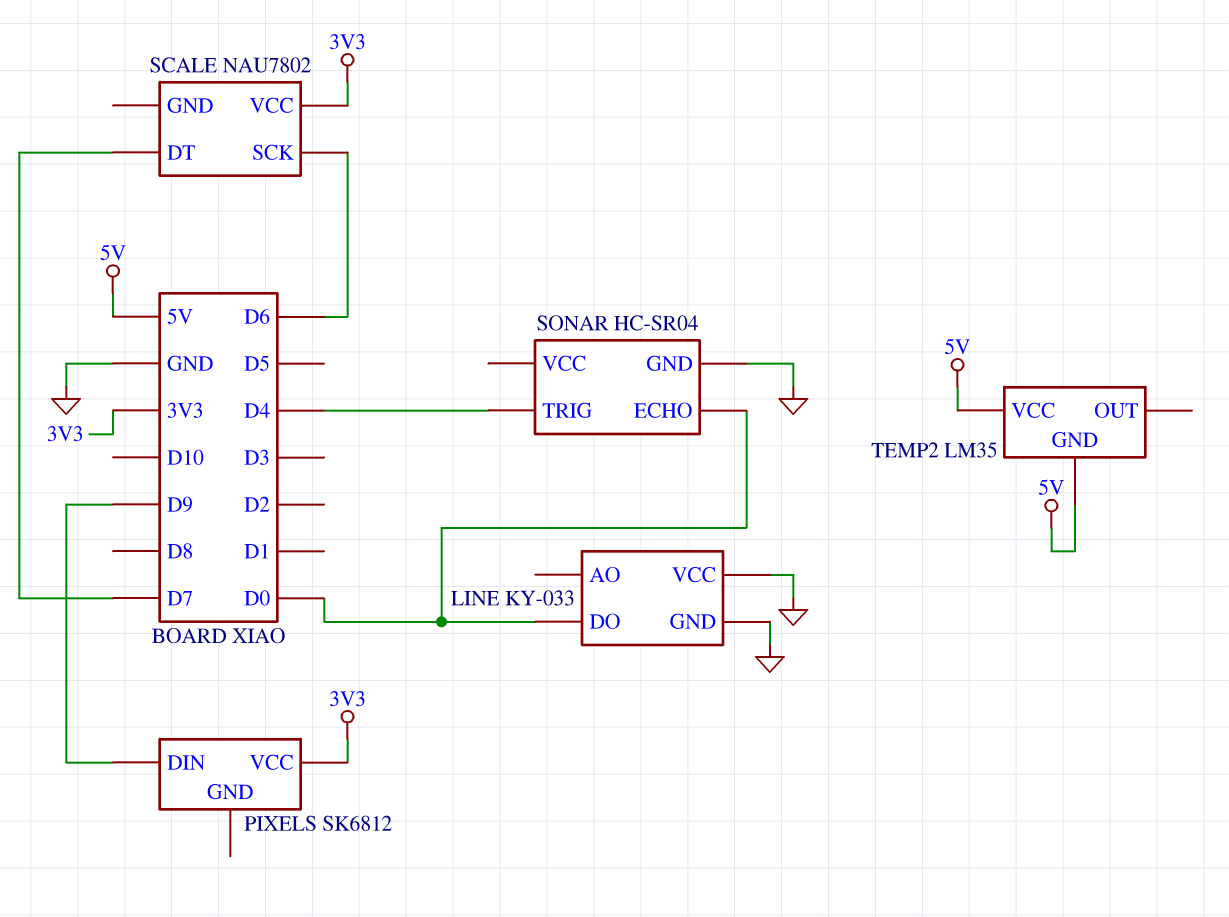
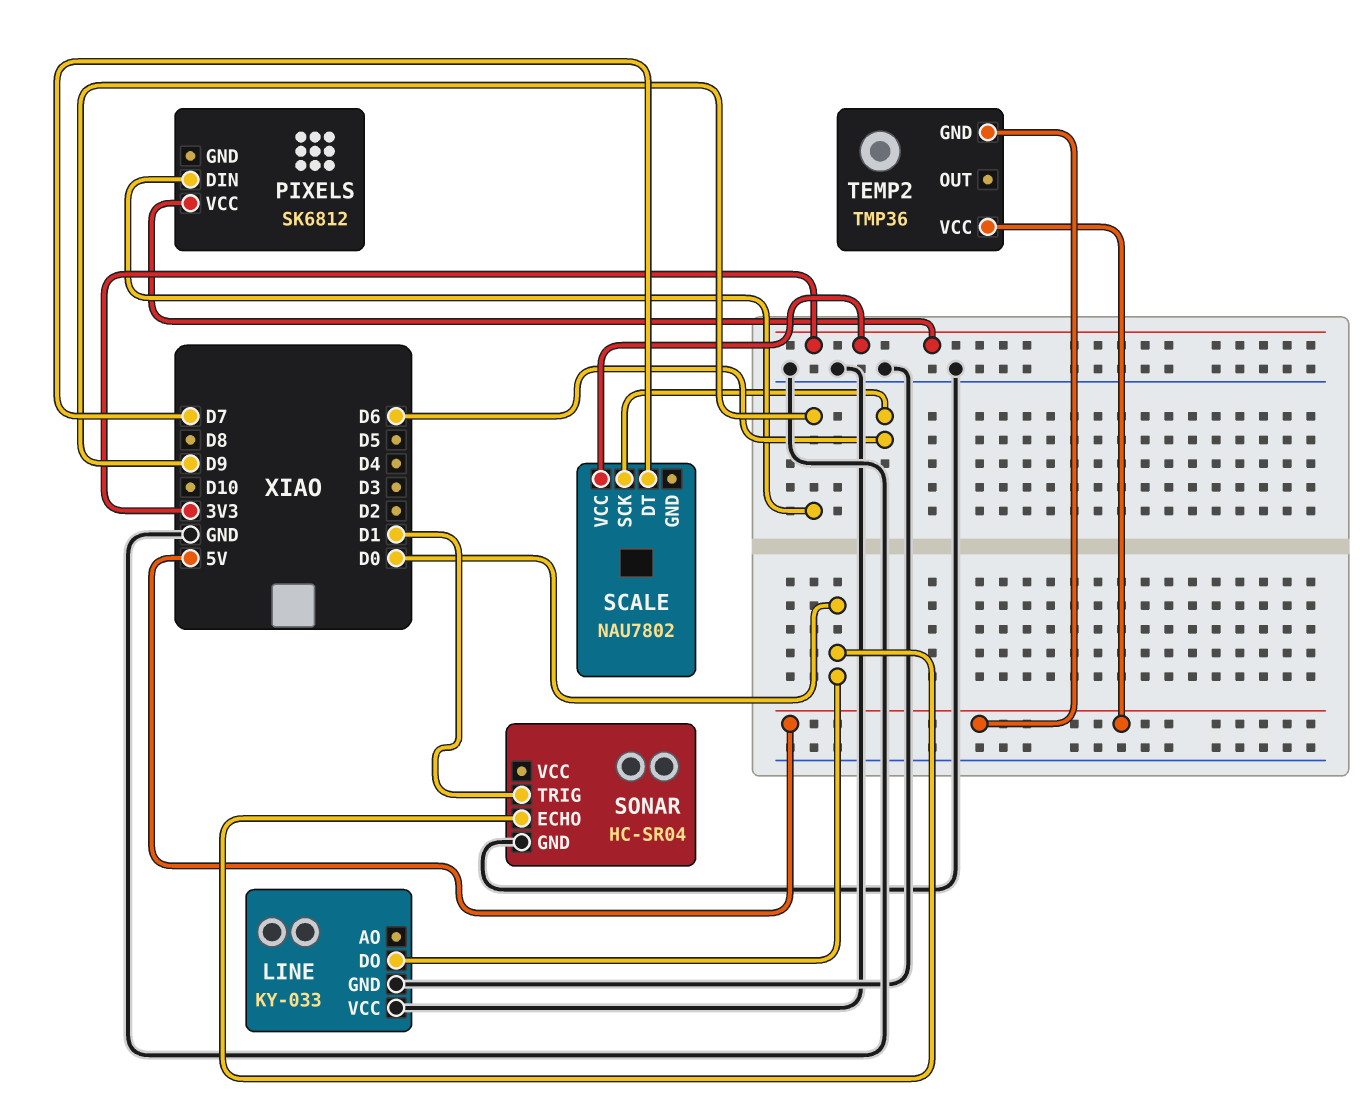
SONAR pin TRIG: D4 -> D1
TEMP2: LM35 -> TMP36

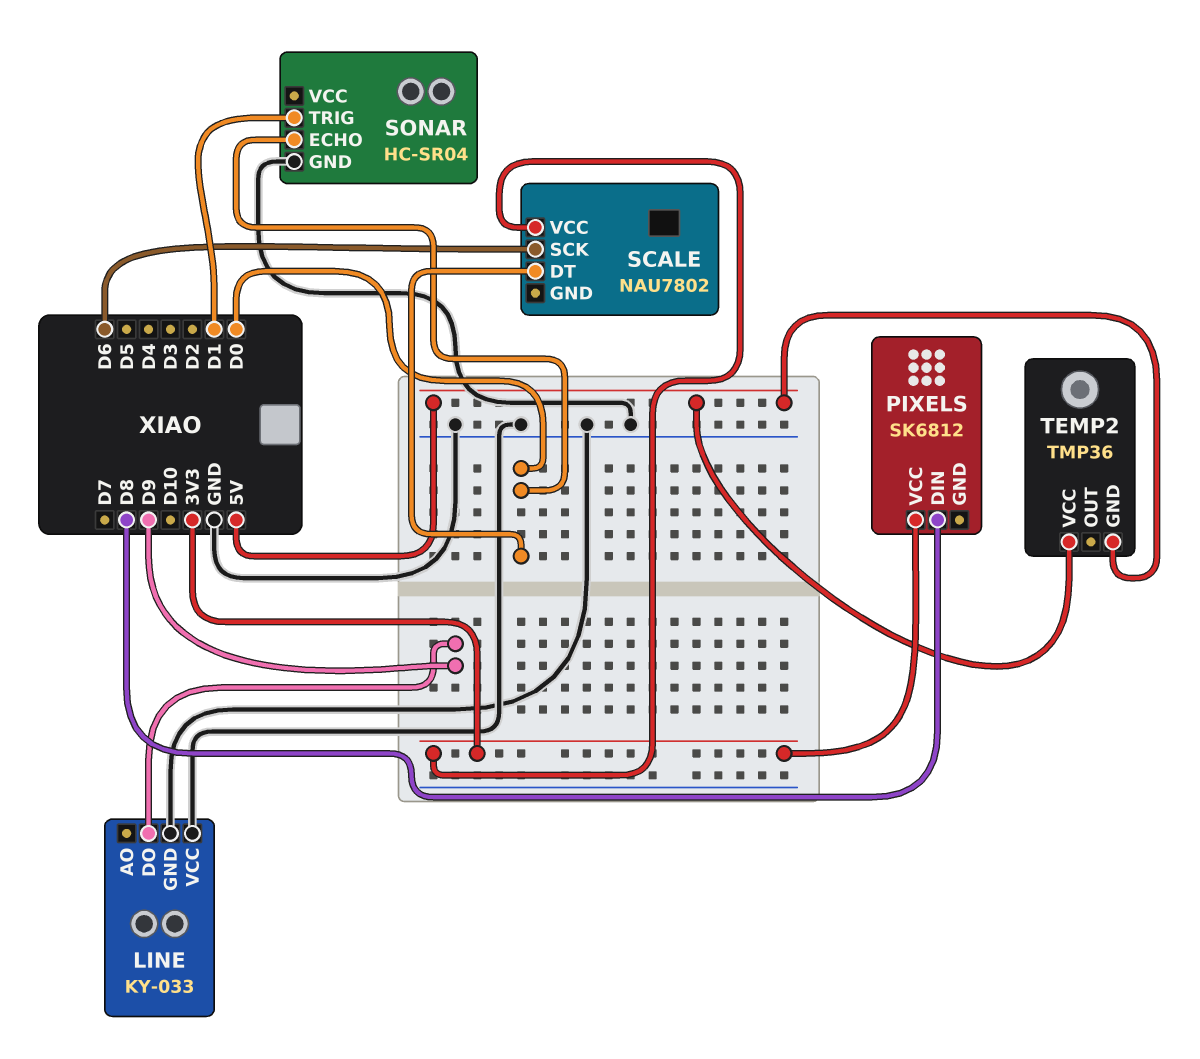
LINE pin DO: D0 -> D9
PIXELS pin DIN: D9 -> D8
SCALE pin DT: D7 -> D0

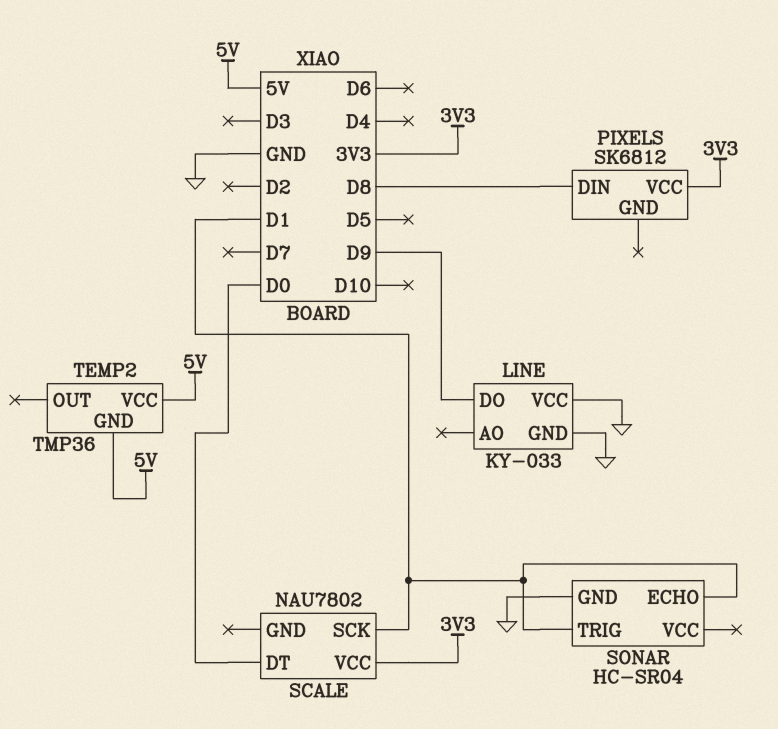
SCALE pin SCK: D6 -> D1
SONAR pin ECHO: D0 -> D1

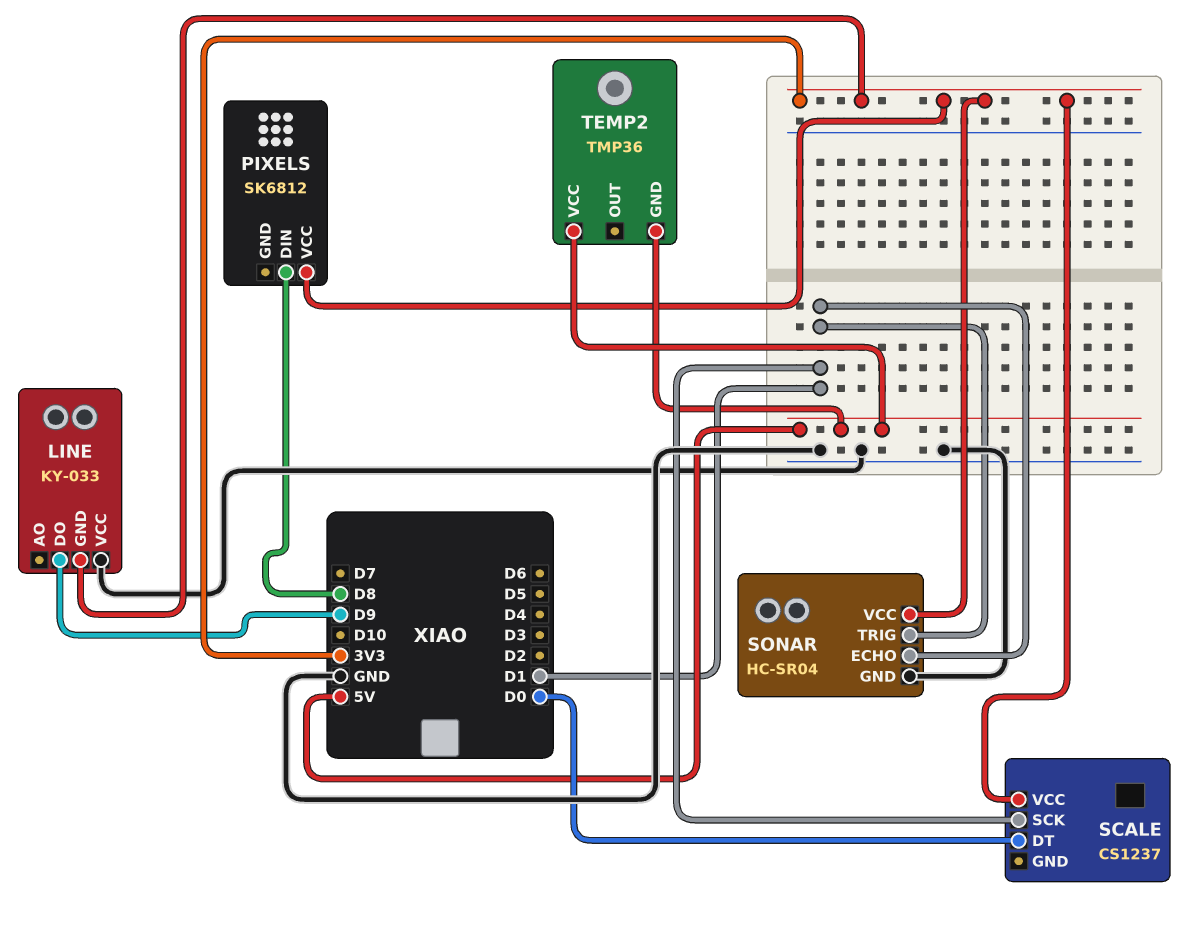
LINE pin GND: GND -> 3V3
SCALE: NAU7802 -> CS1237
SONAR pin VCC: none -> 3V3

